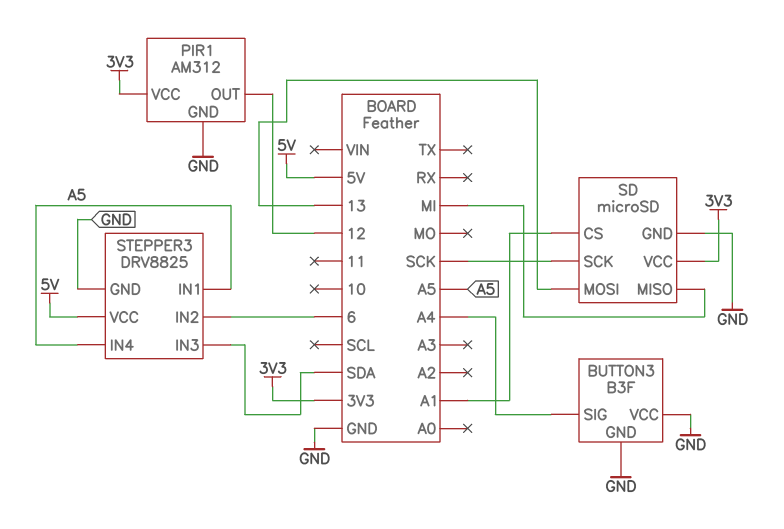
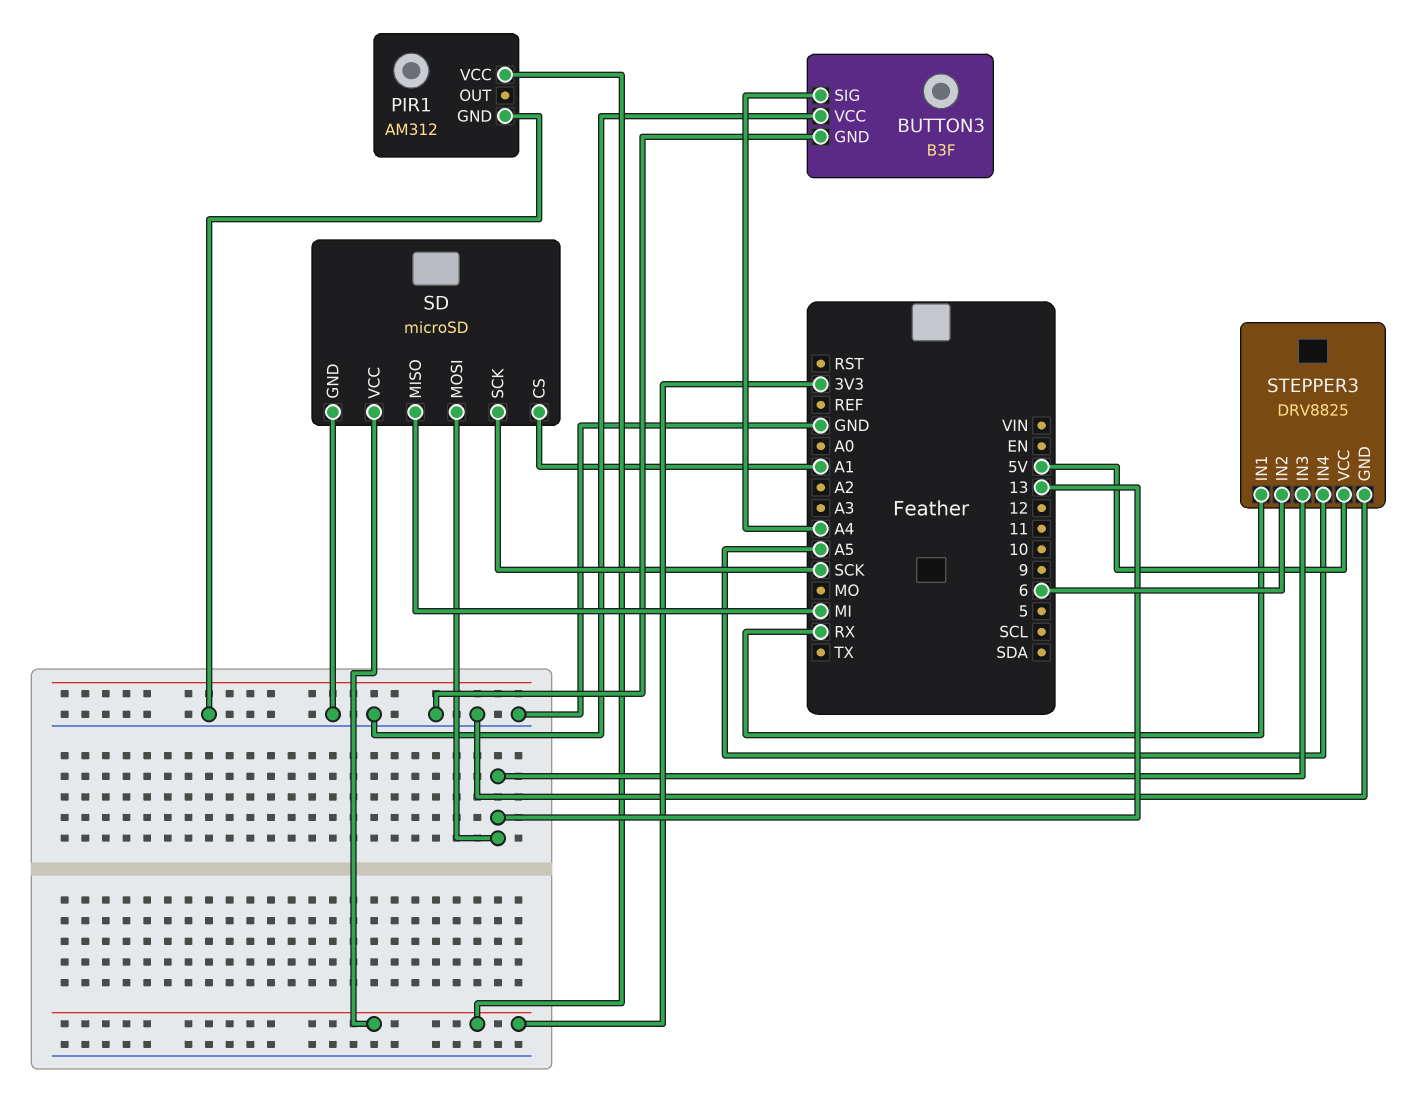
PIR1 pin OUT: 12 -> none
STEPPER3 pin IN1: A5 -> RX
STEPPER3 pin IN3: SDA -> 13

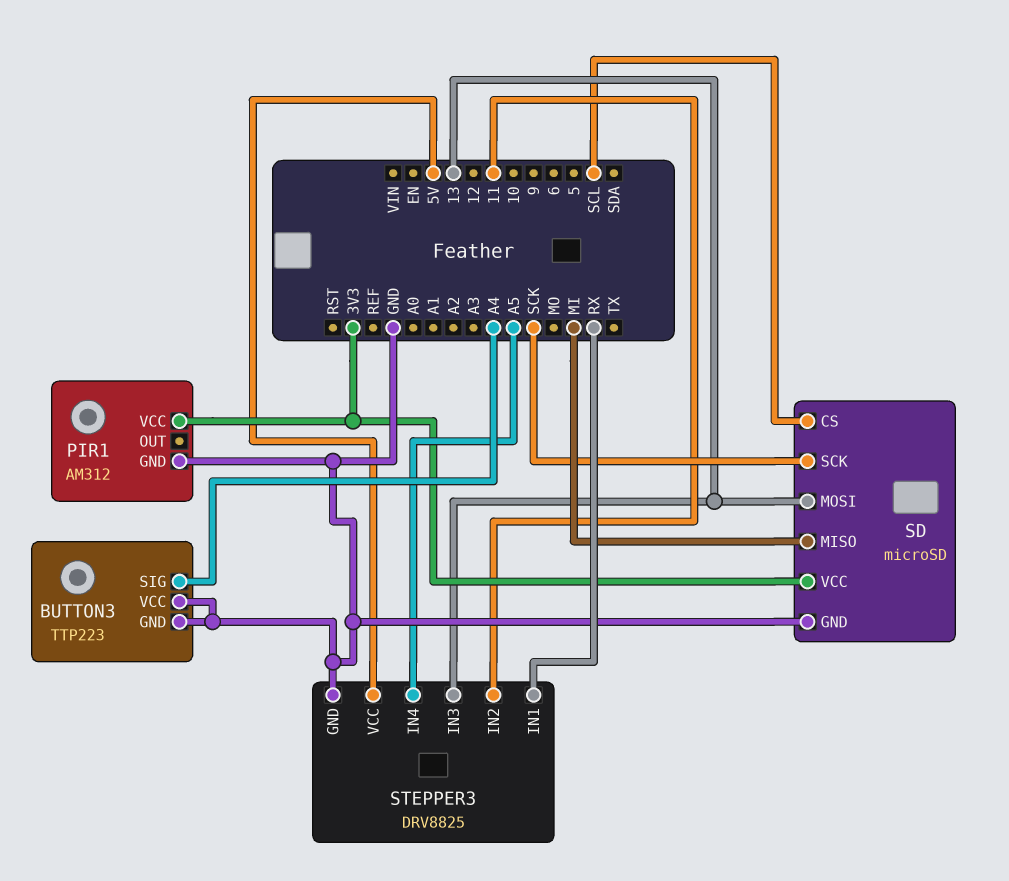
BUTTON3: B3F -> TTP223
SD pin CS: A1 -> SCL
STEPPER3 pin IN2: 6 -> 11

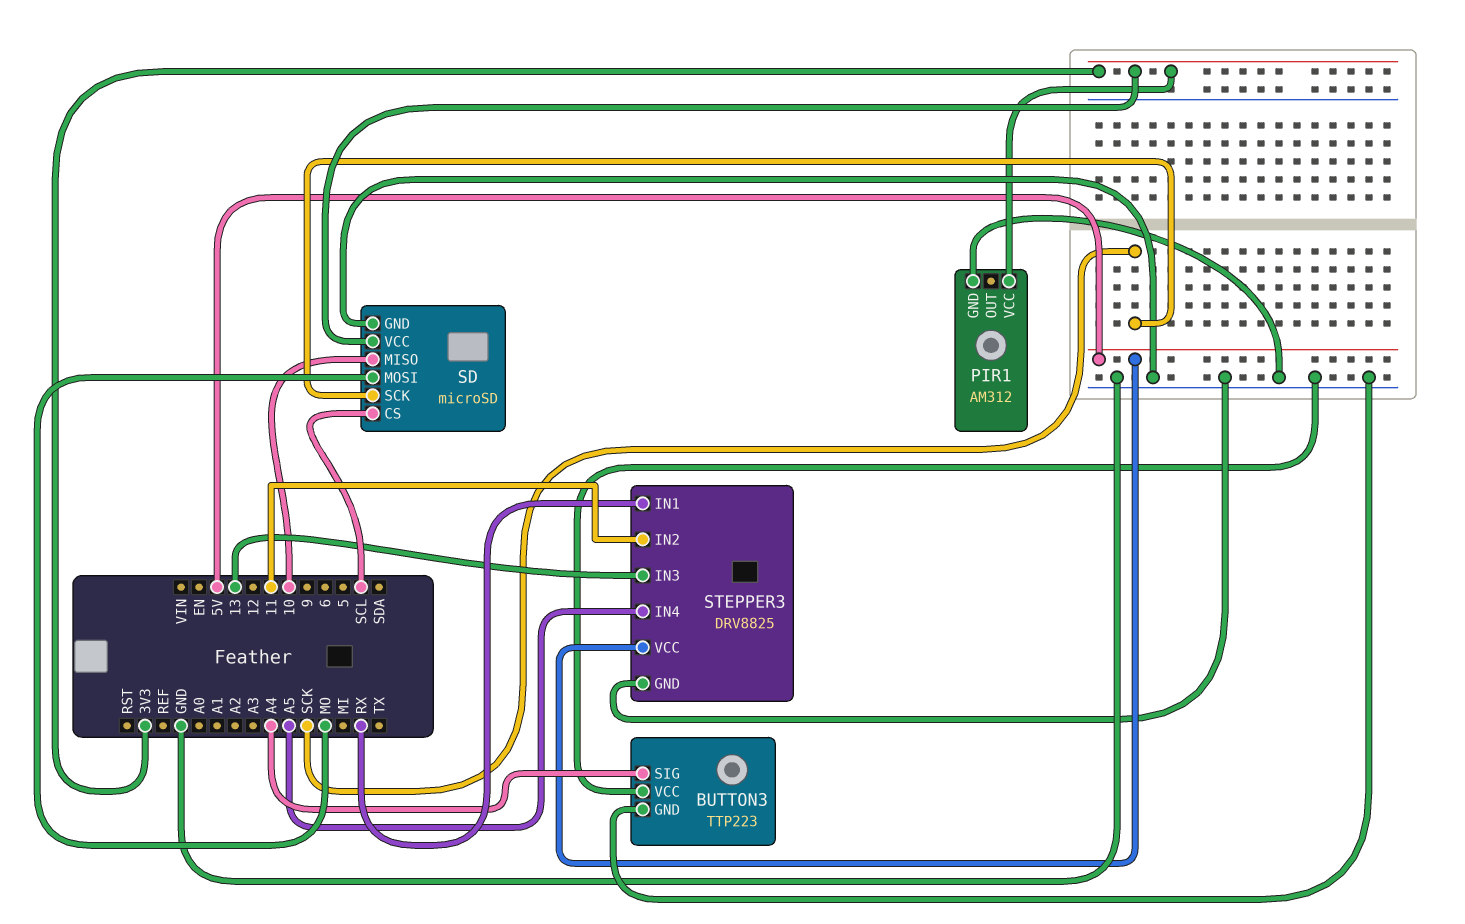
SD pin MISO: MI -> 10
SD pin MOSI: 13 -> MO

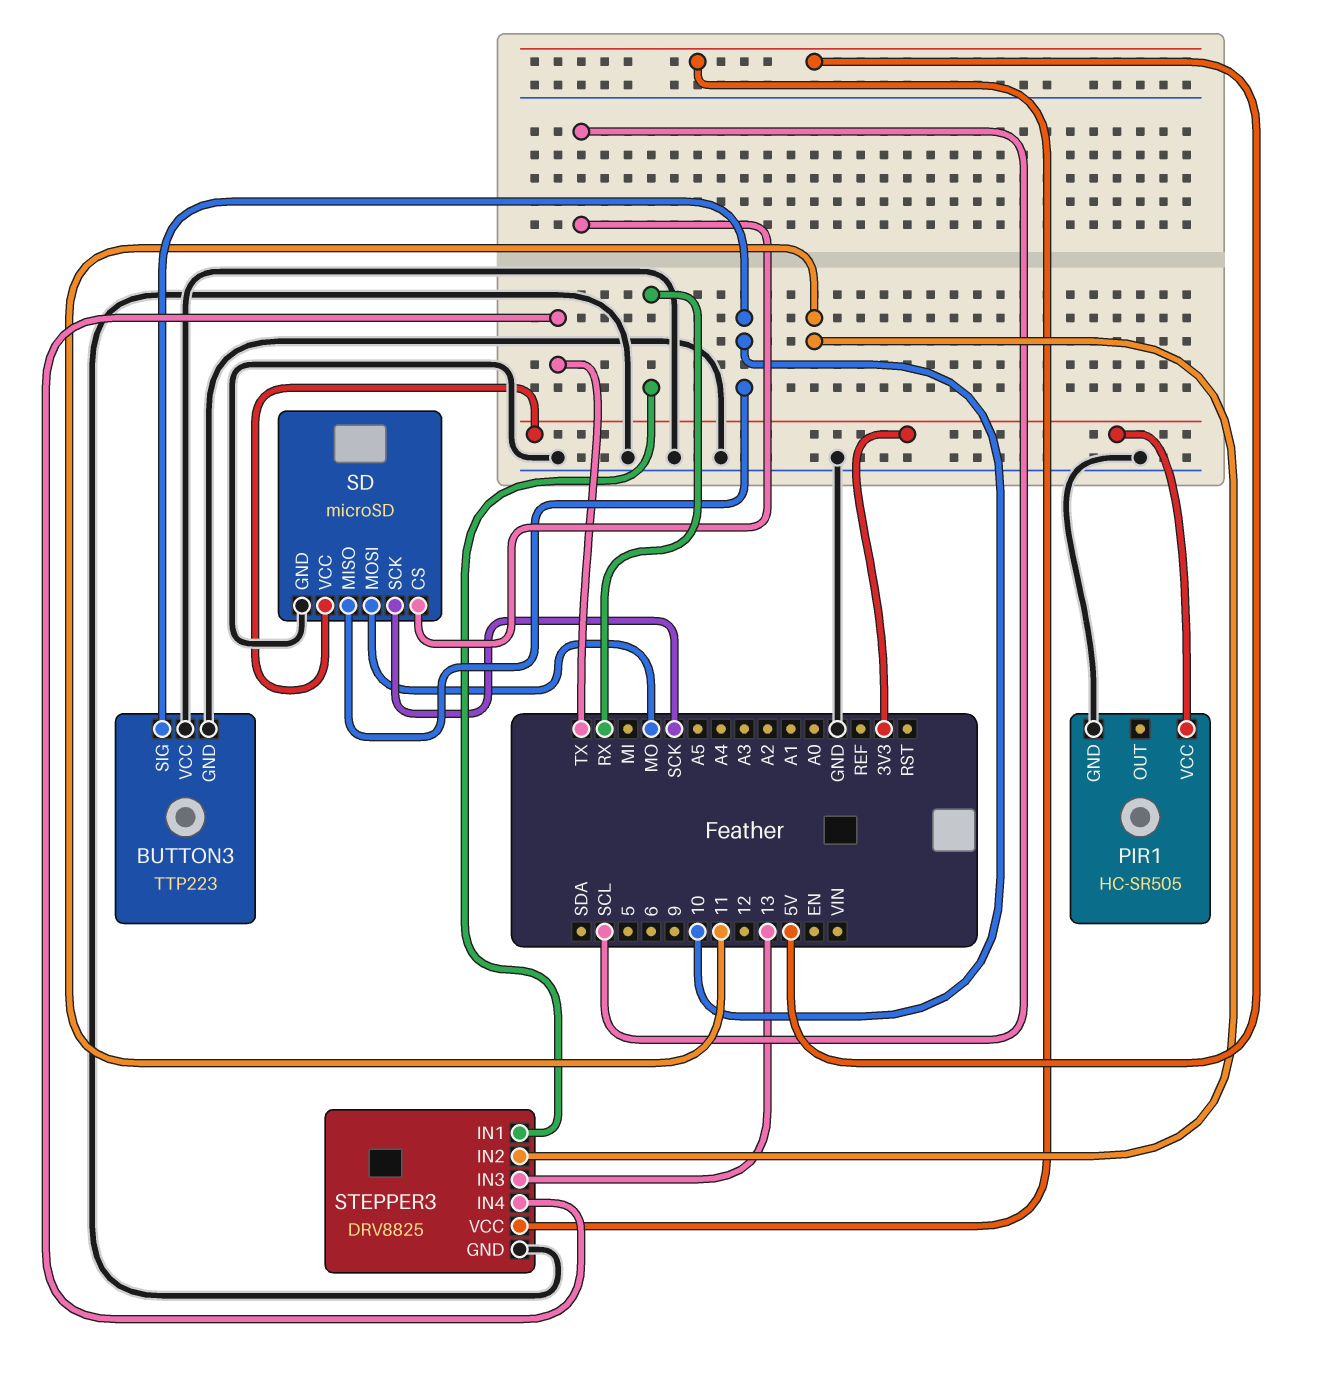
BUTTON3 pin SIG: A4 -> 10
PIR1: AM312 -> HC-SR505
STEPPER3 pin IN4: A5 -> TX

